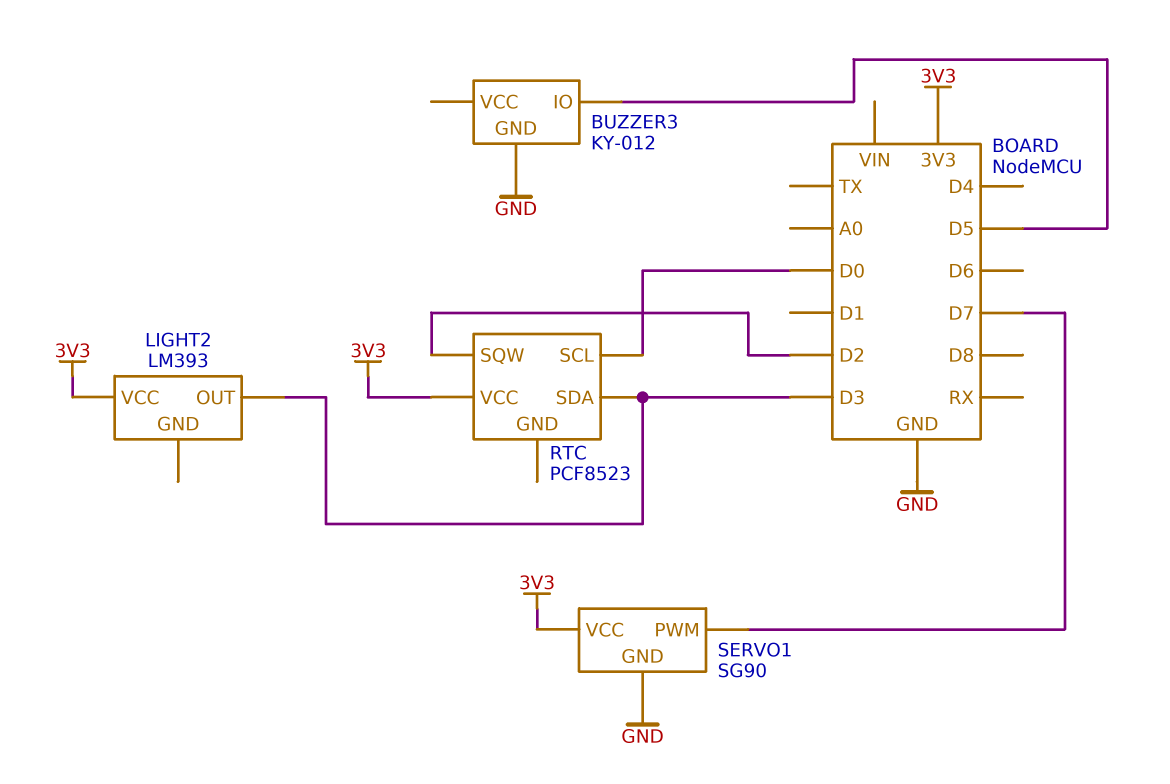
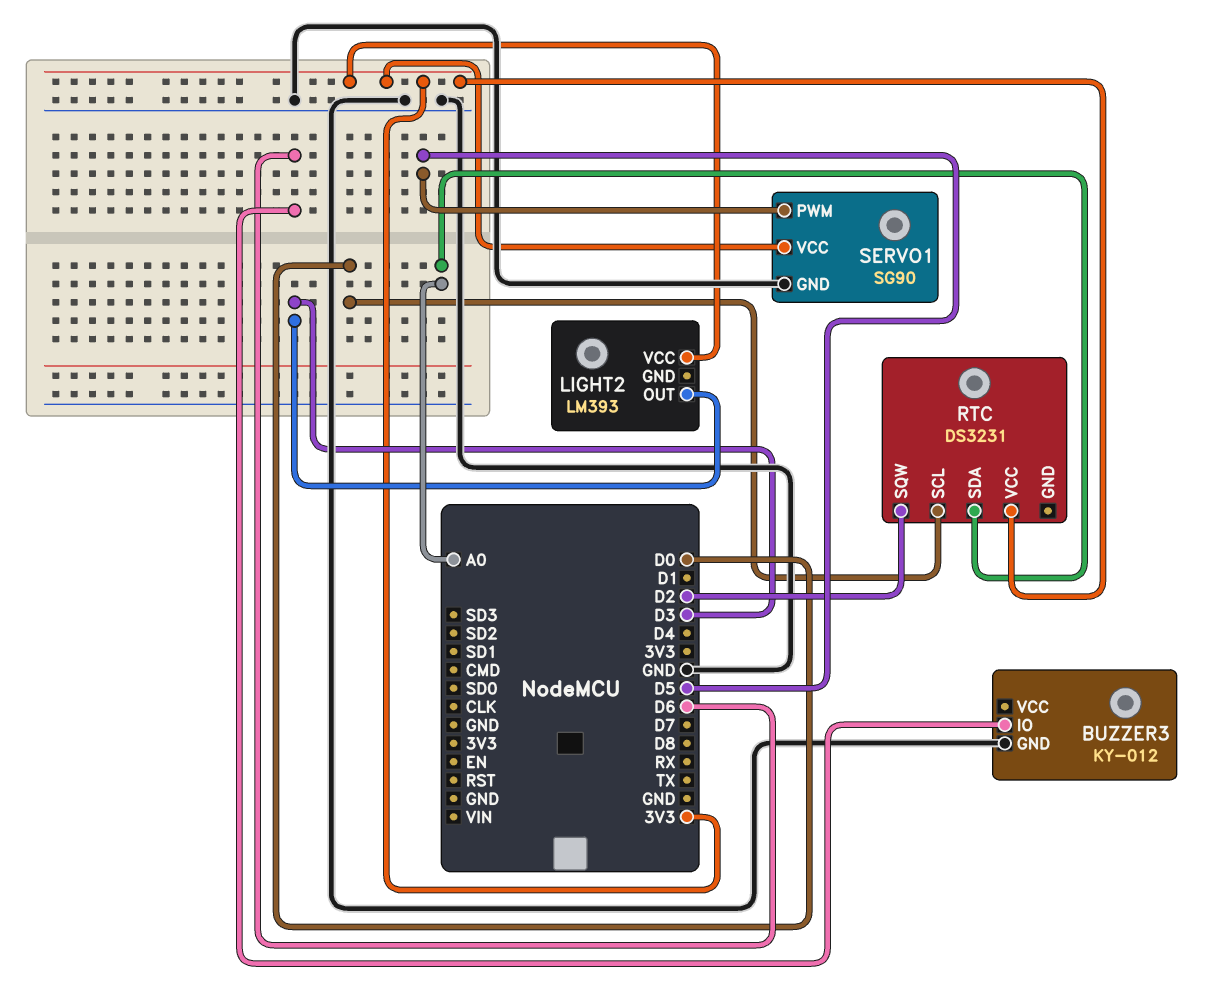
BUZZER3 pin IO: D5 -> D6
RTC: PCF8523 -> DS3231
RTC pin SDA: D3 -> A0
SERVO1 pin PWM: D7 -> D5

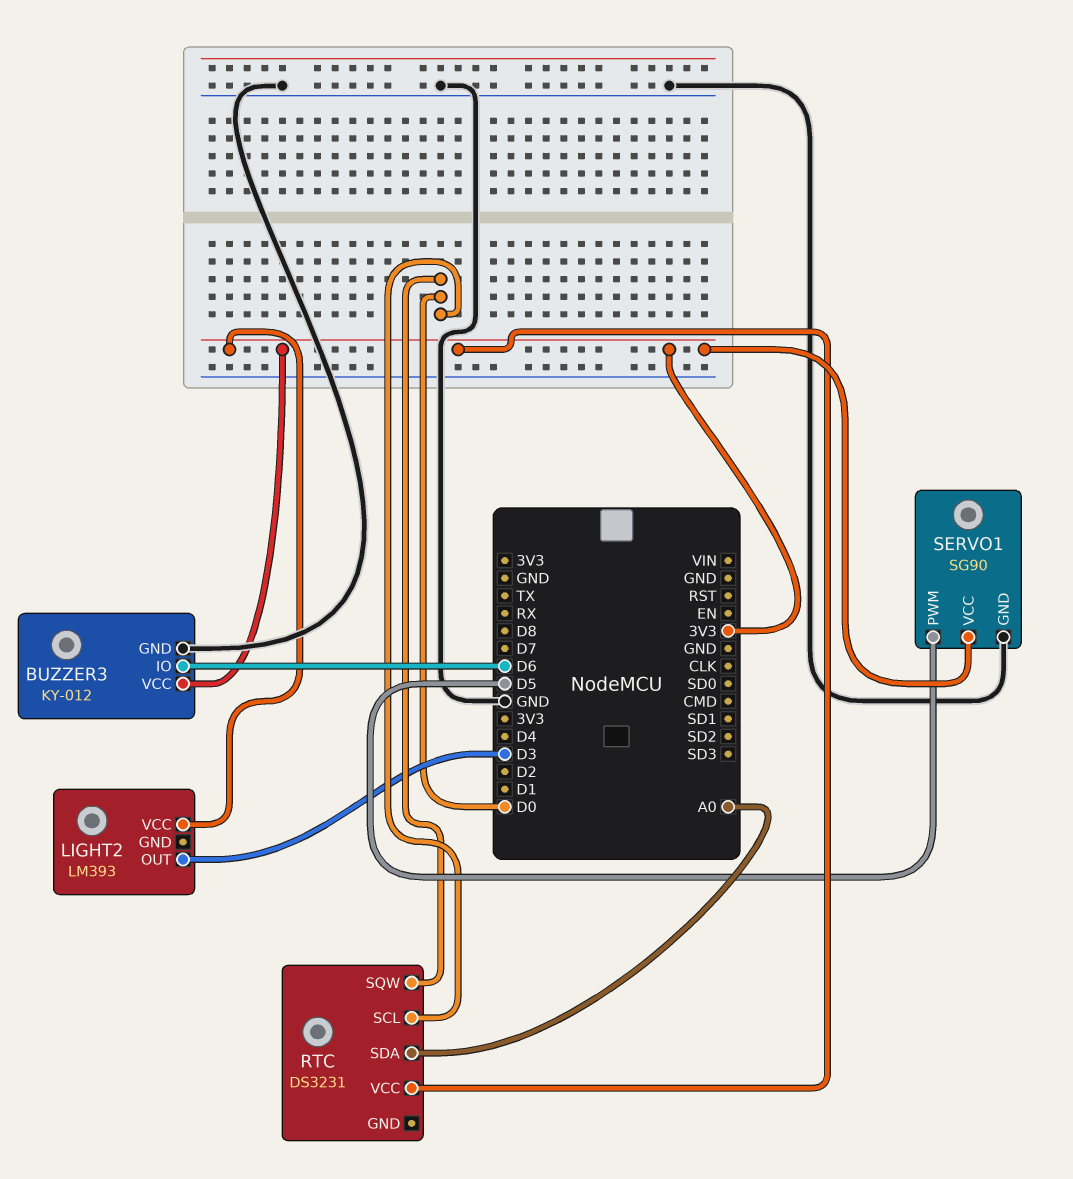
BUZZER3 pin VCC: none -> 3V3
RTC pin SQW: D2 -> D0

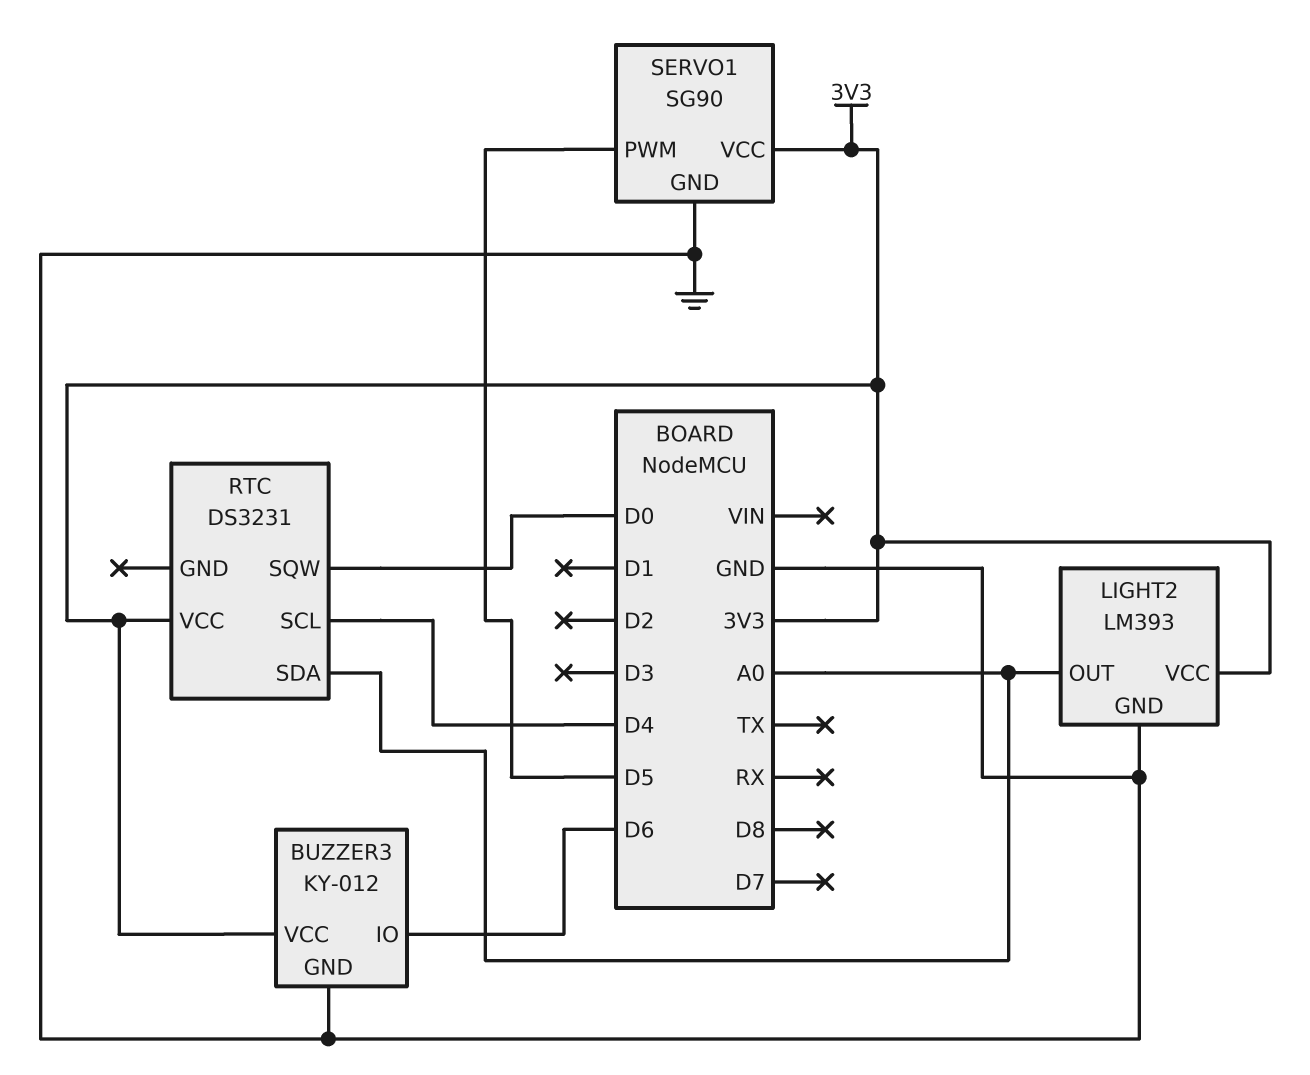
LIGHT2 pin GND: none -> GND
LIGHT2 pin OUT: D3 -> A0
RTC pin SCL: D0 -> D4

